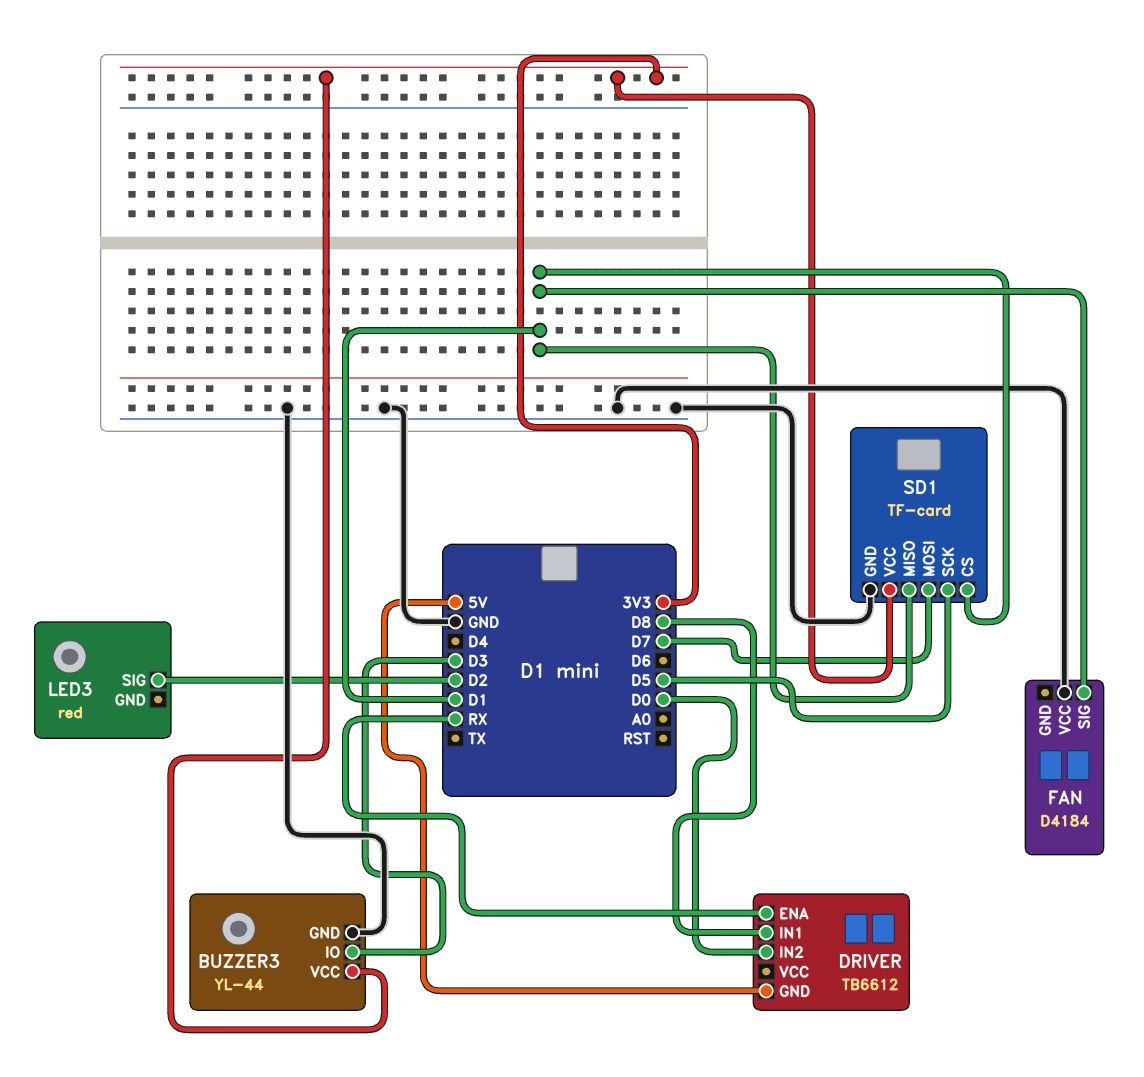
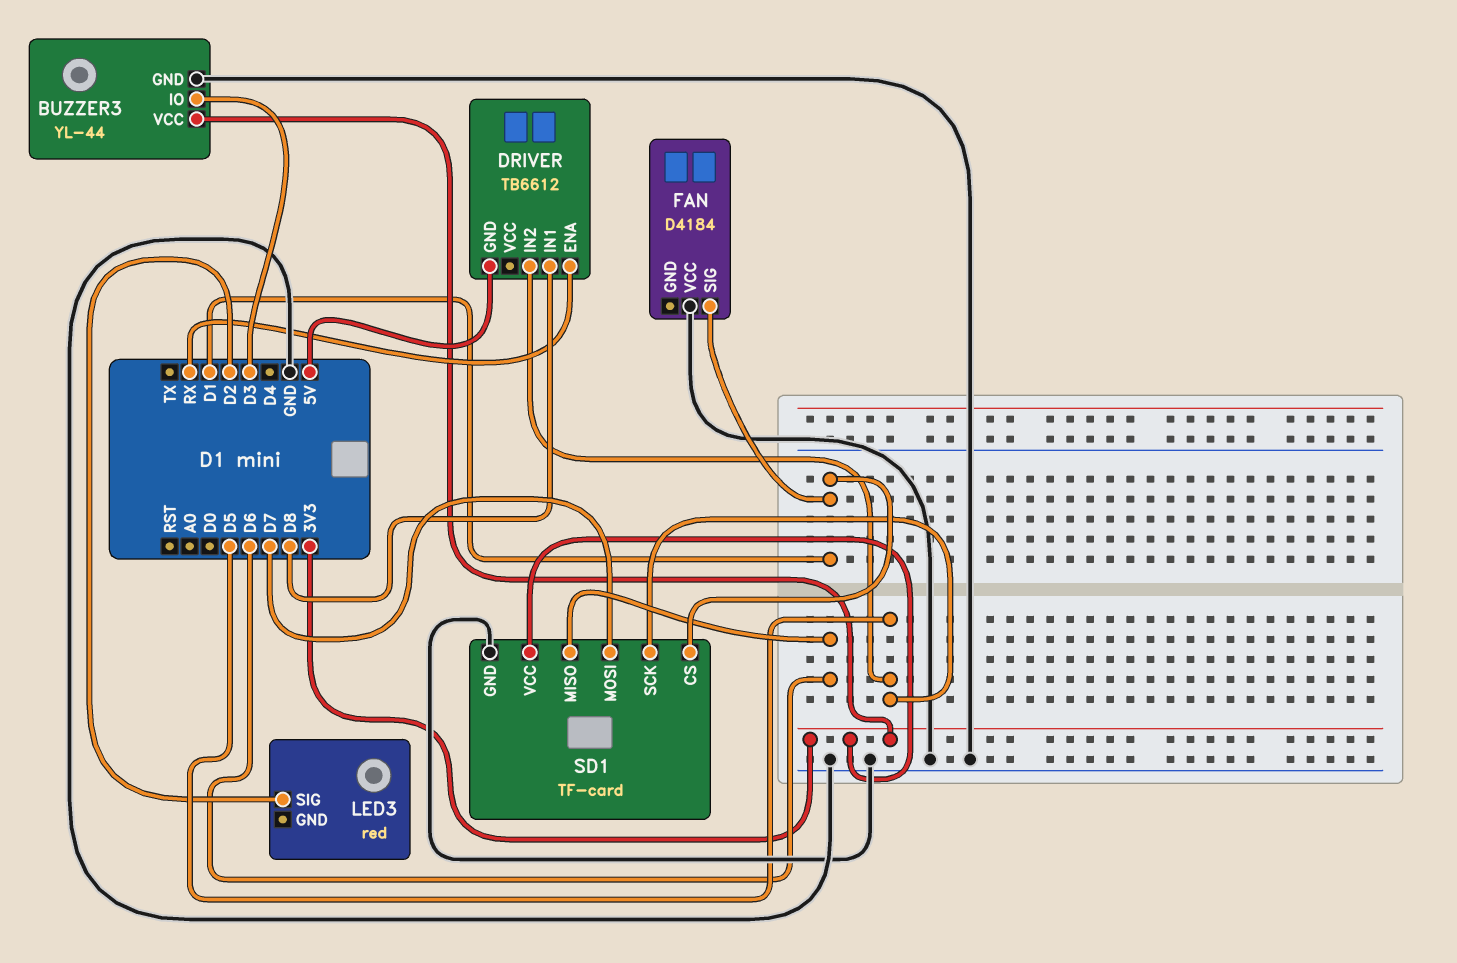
DRIVER pin IN2: D0 -> D5
SD1 pin MISO: D1 -> D6

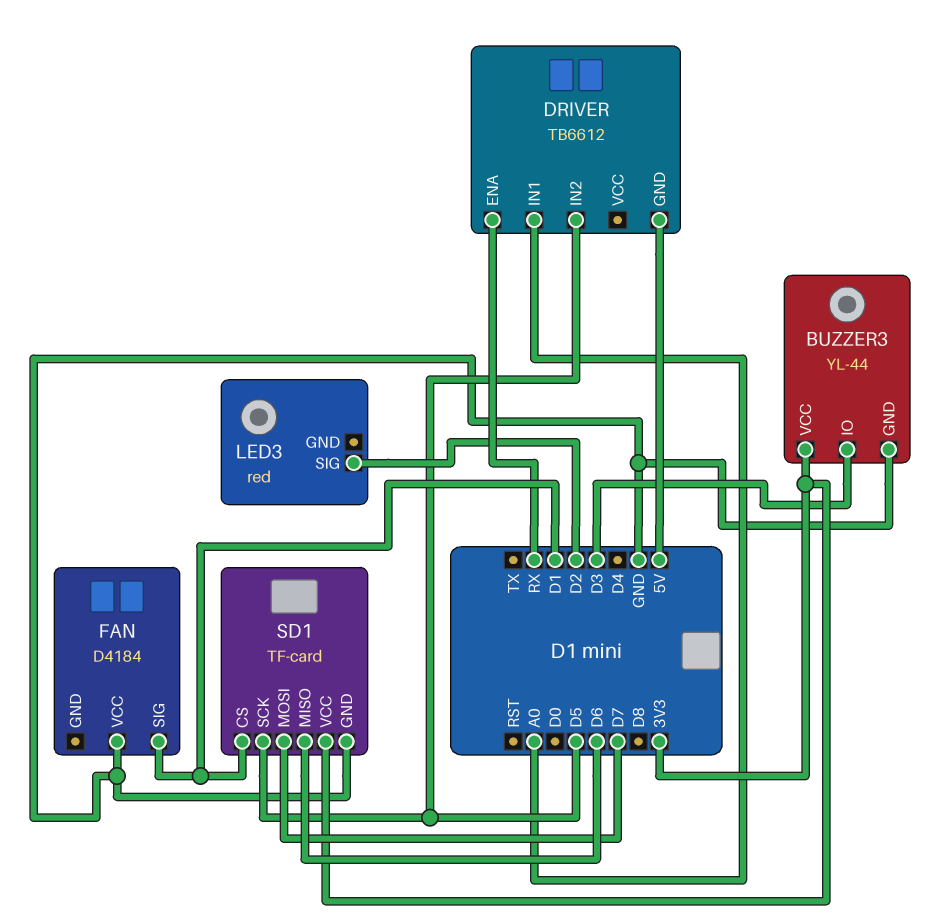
DRIVER pin IN1: D8 -> A0

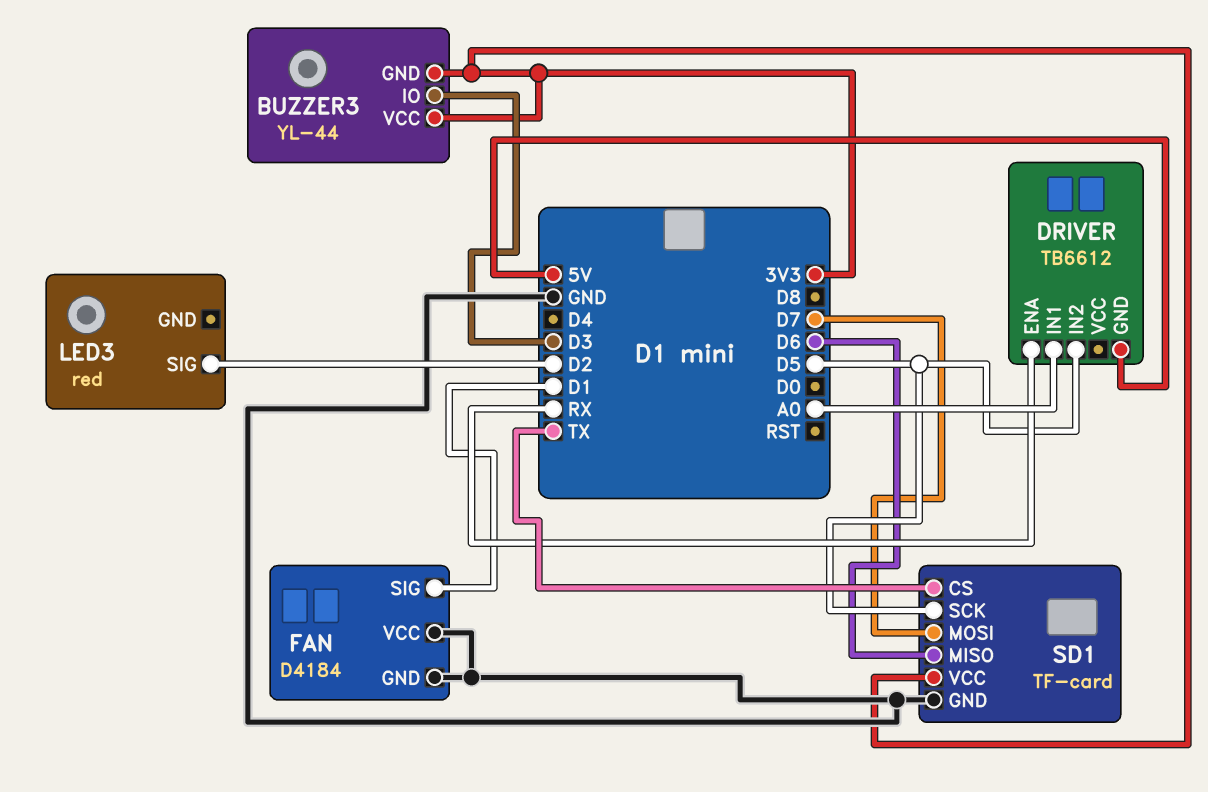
BUZZER3 pin GND: GND -> 3V3
FAN pin GND: none -> GND
SD1 pin CS: D1 -> TX

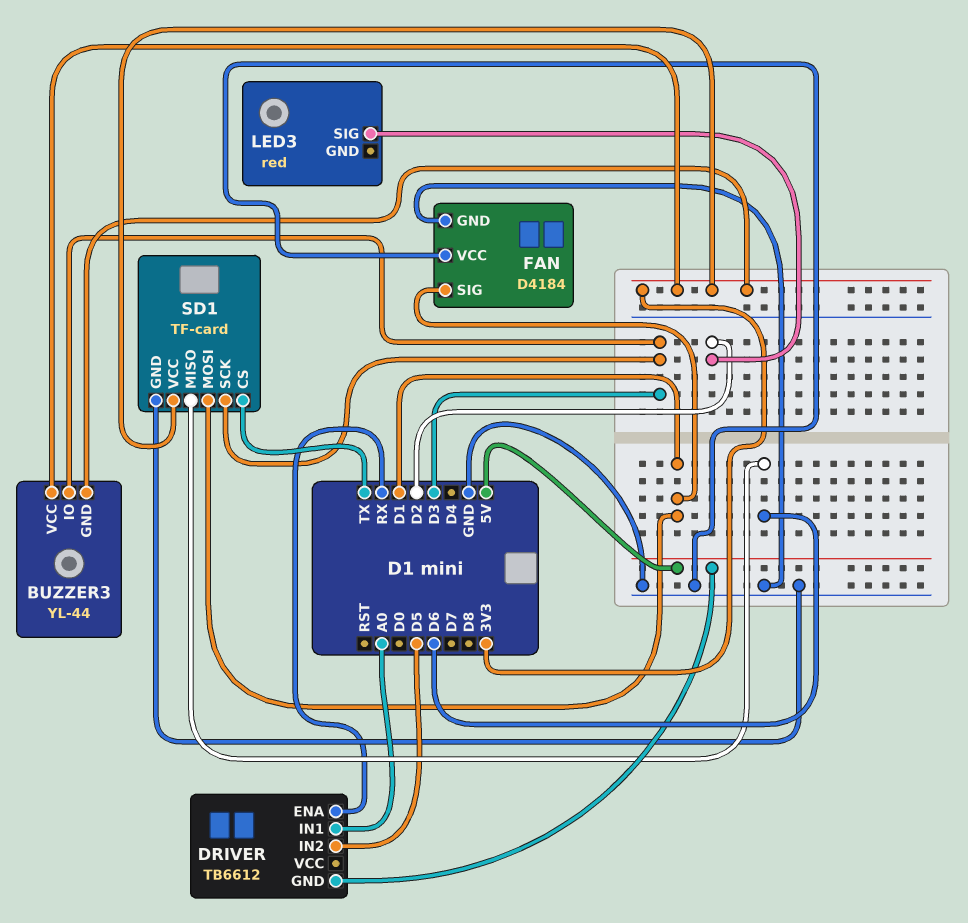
SD1 pin MOSI: D7 -> D1
SD1 pin SCK: D5 -> D3

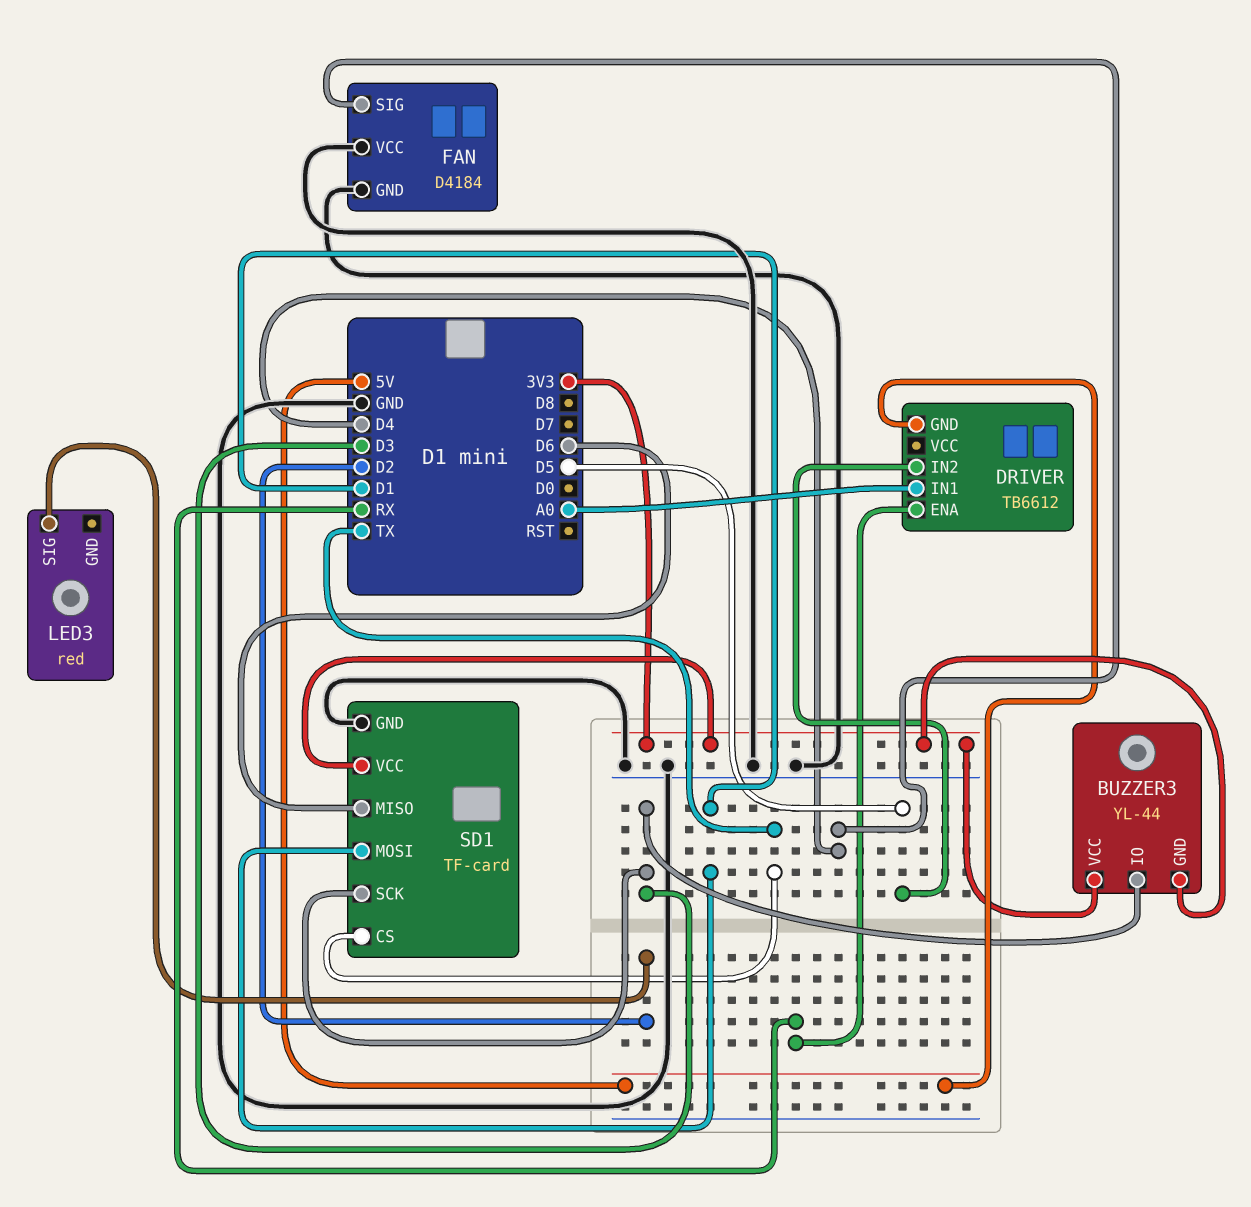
FAN pin SIG: D1 -> D4

